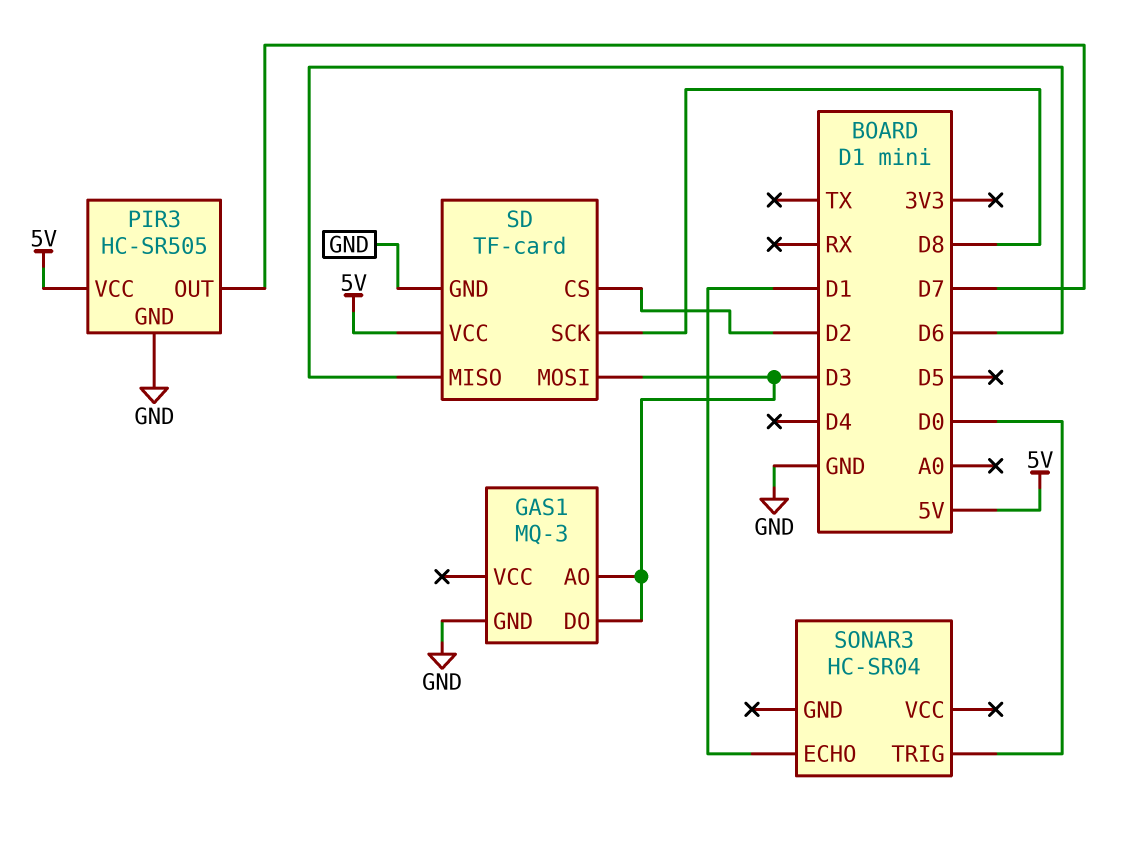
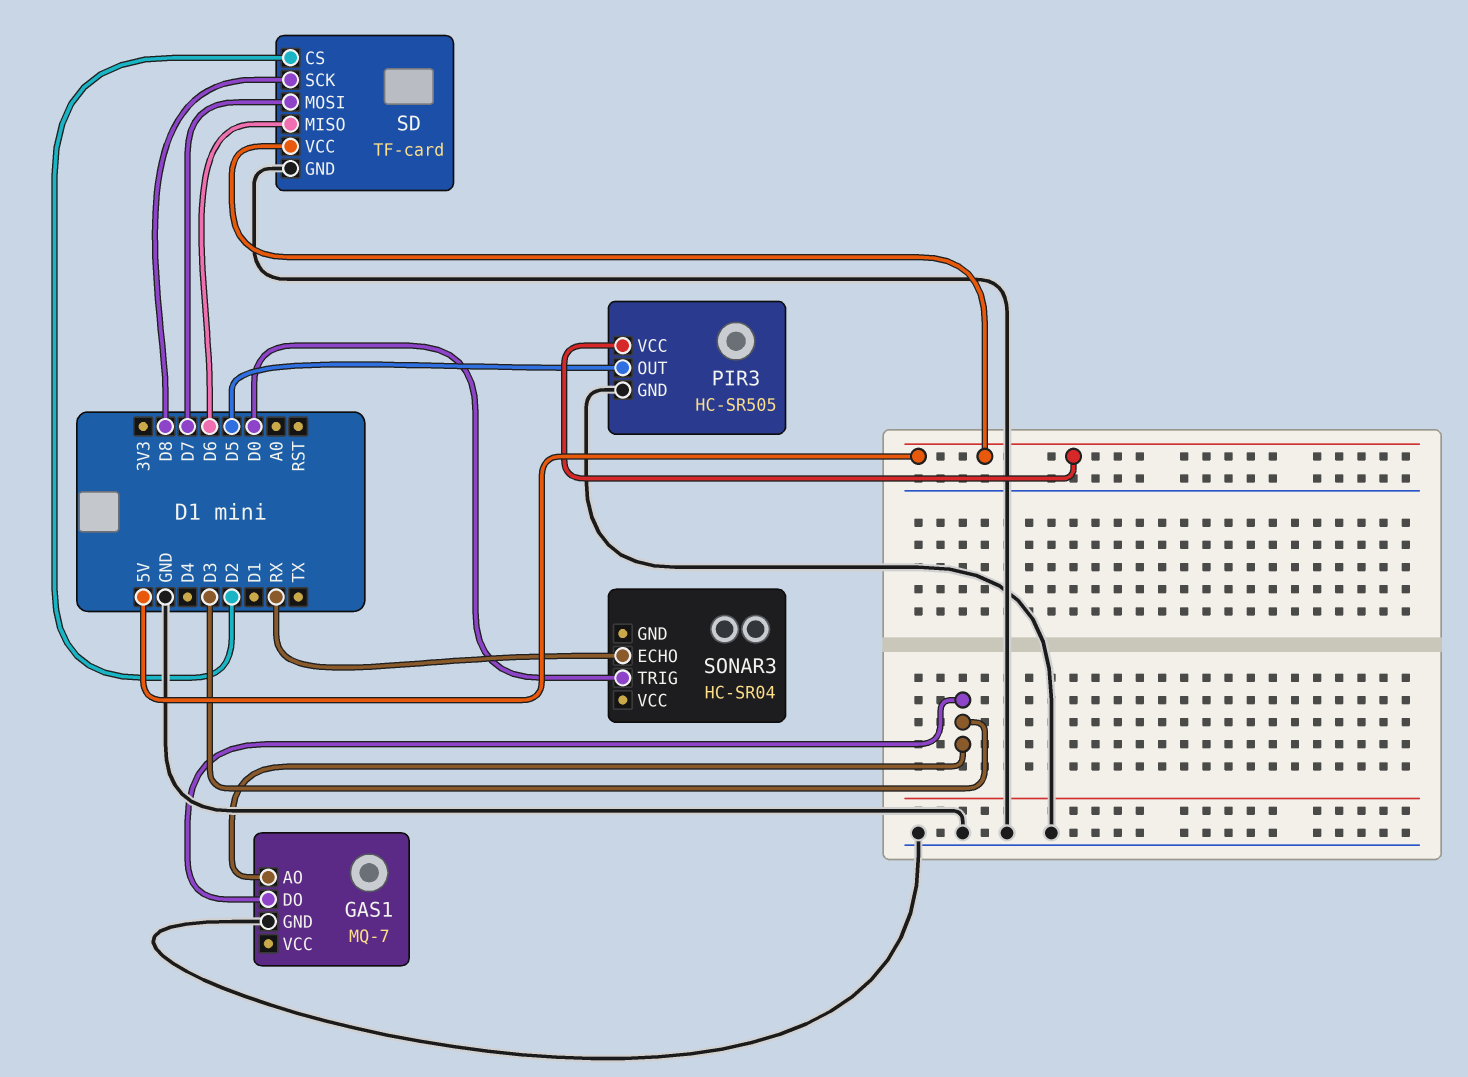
GAS1: MQ-3 -> MQ-7
PIR3 pin OUT: D7 -> D5
SD pin MOSI: D3 -> D7
SONAR3 pin ECHO: D1 -> RX

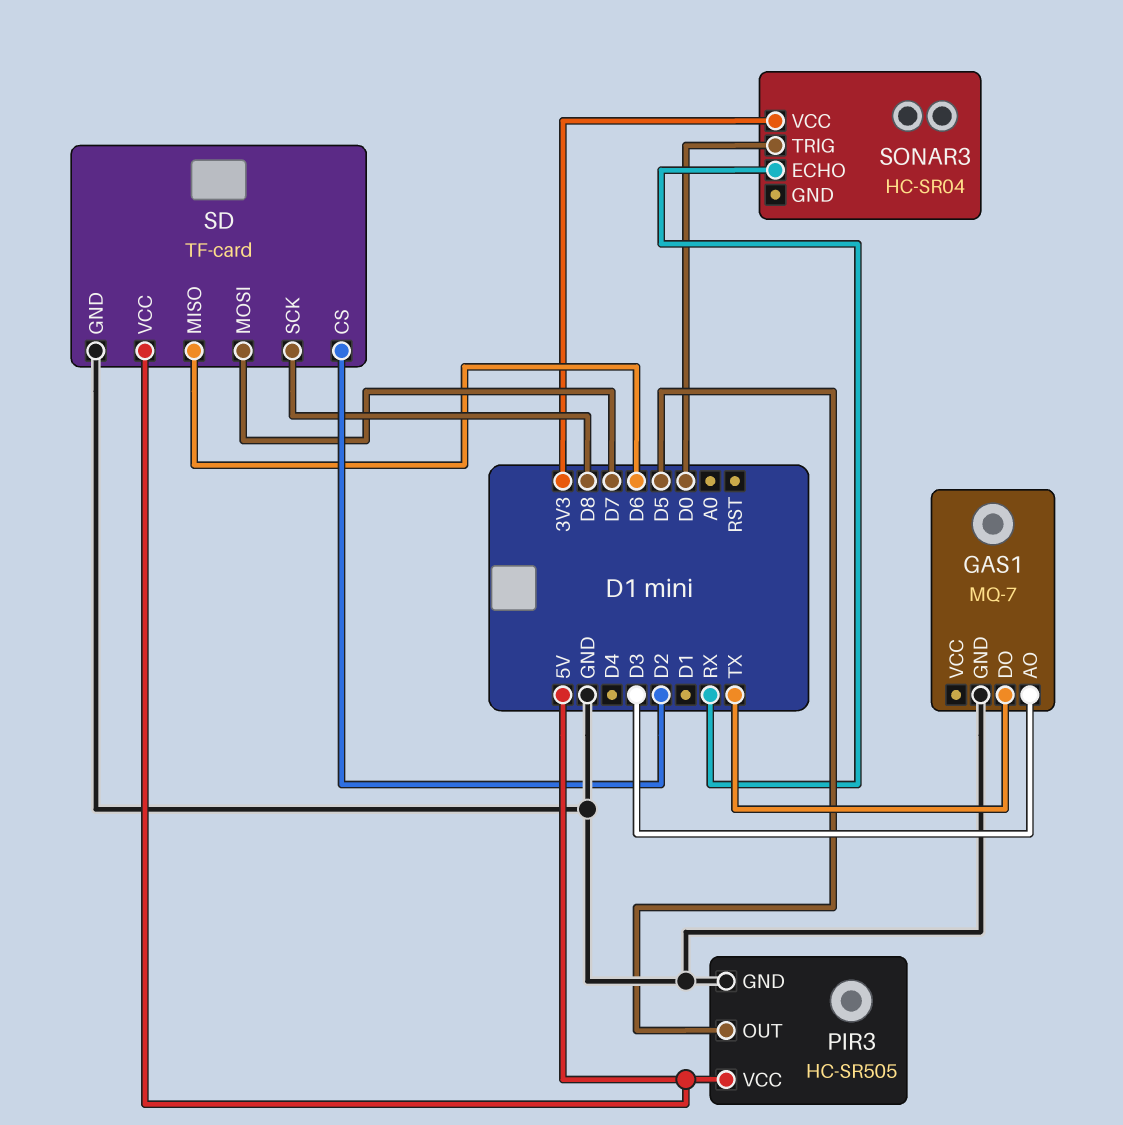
GAS1 pin DO: D3 -> TX
SONAR3 pin VCC: none -> 3V3

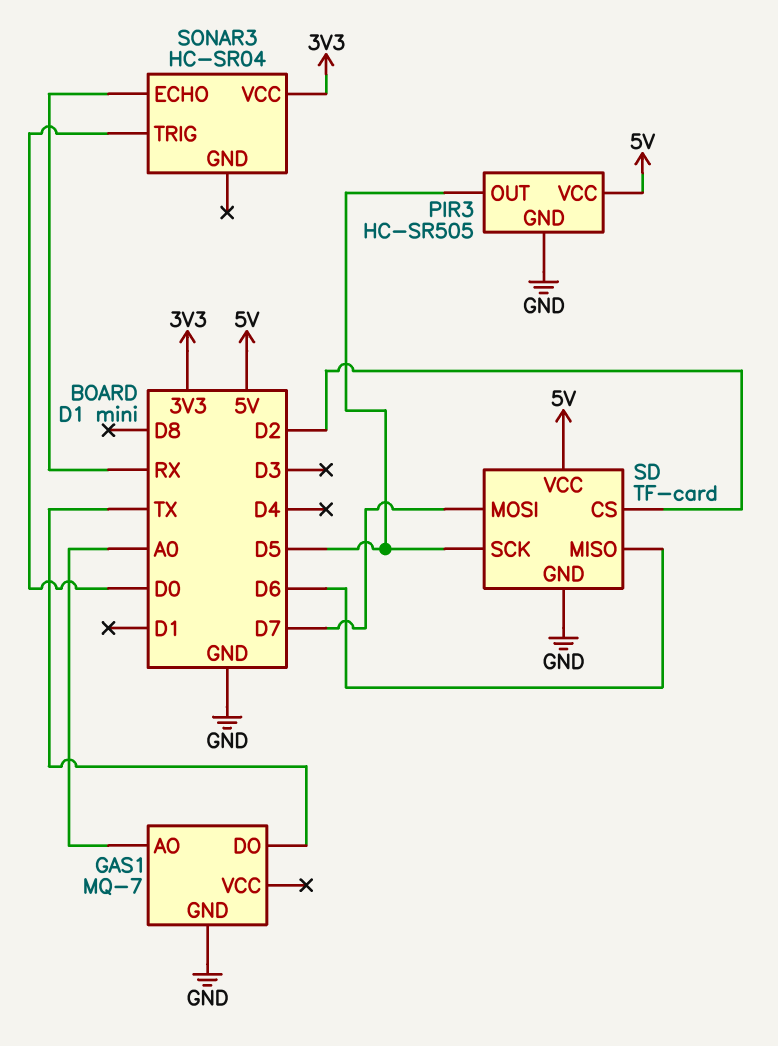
GAS1 pin AO: D3 -> A0
SD pin SCK: D8 -> D5

